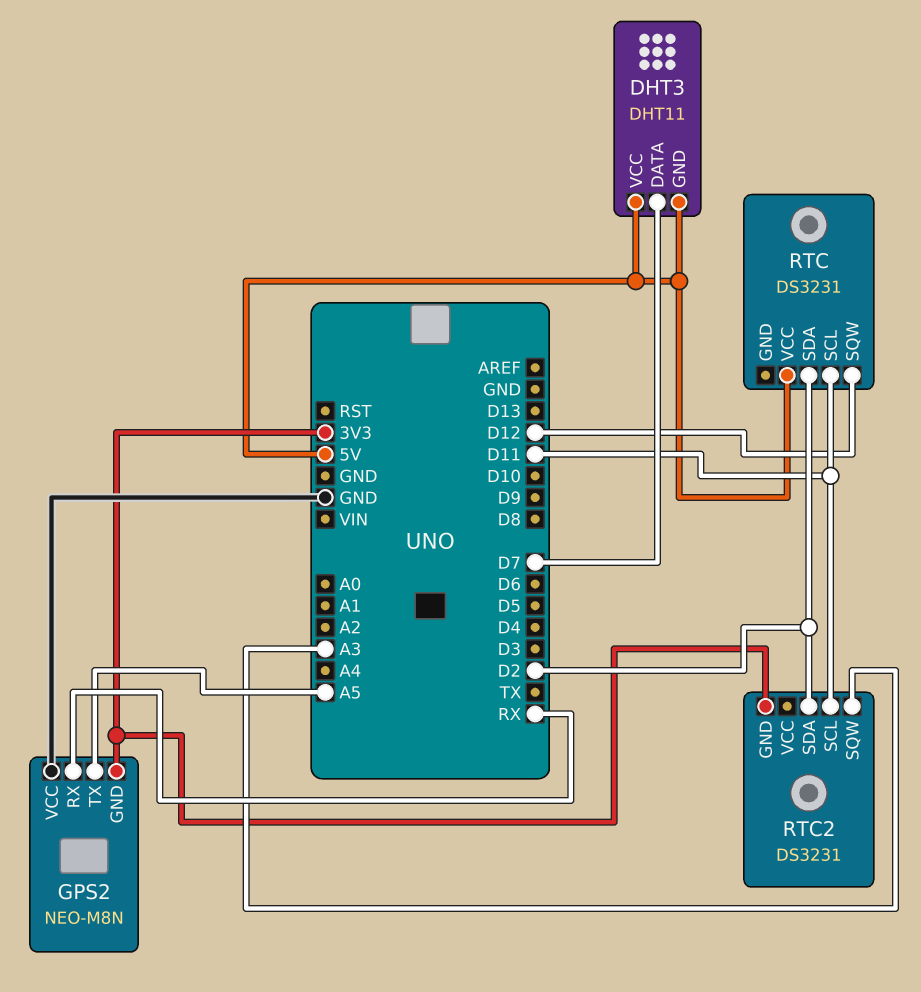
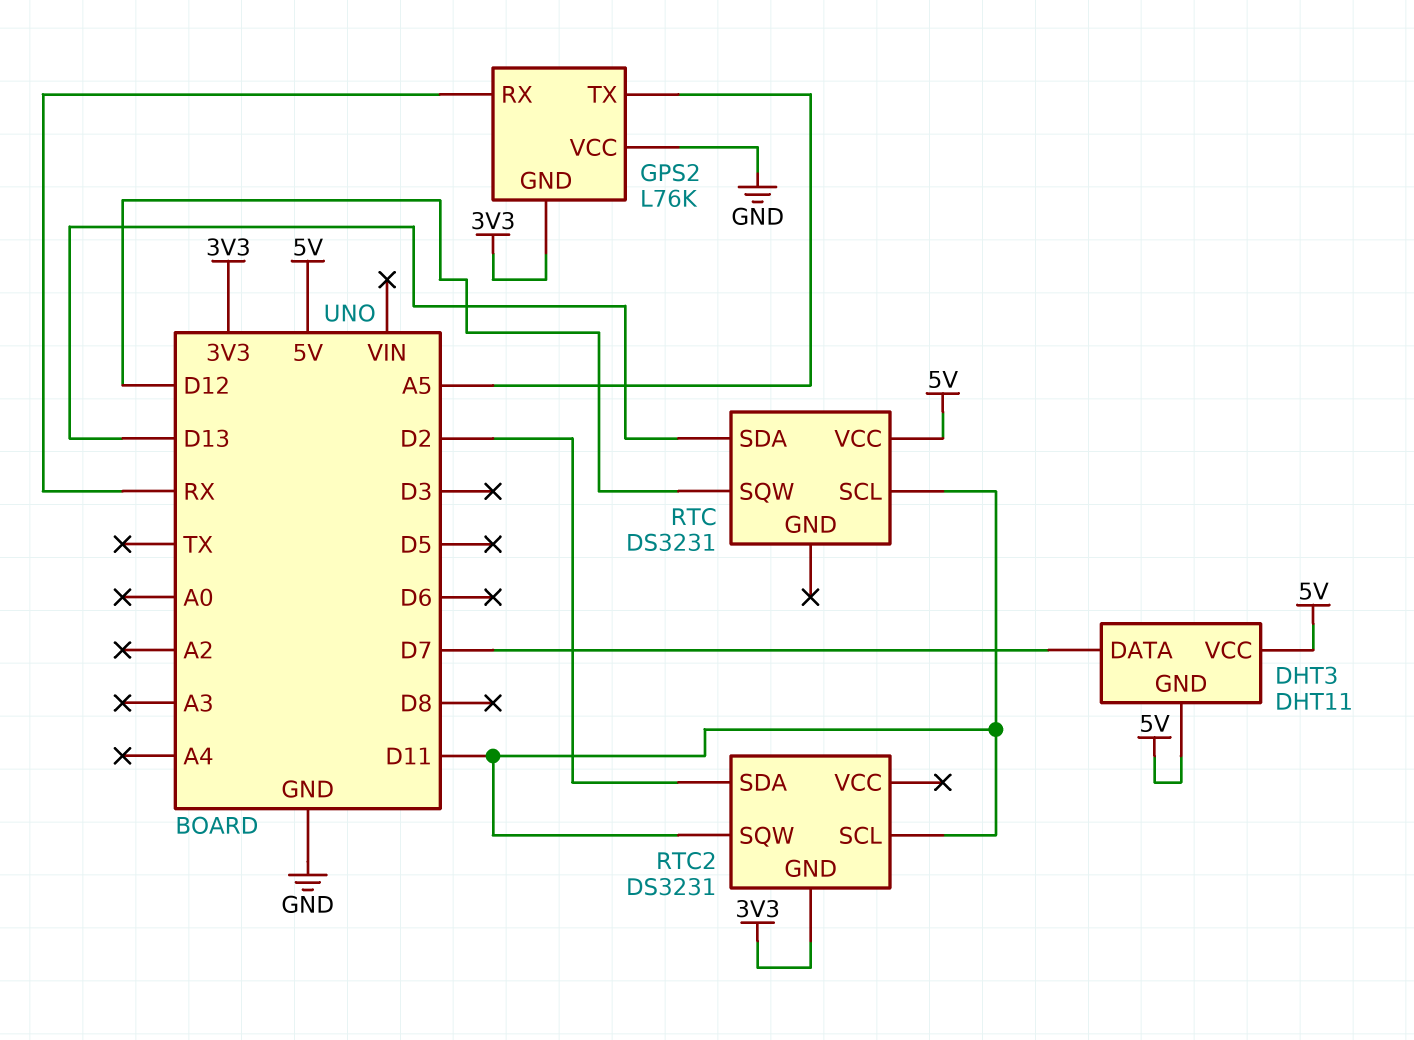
GPS2: NEO-M8N -> L76K
RTC pin SDA: D2 -> D13
RTC2 pin SQW: A3 -> D11

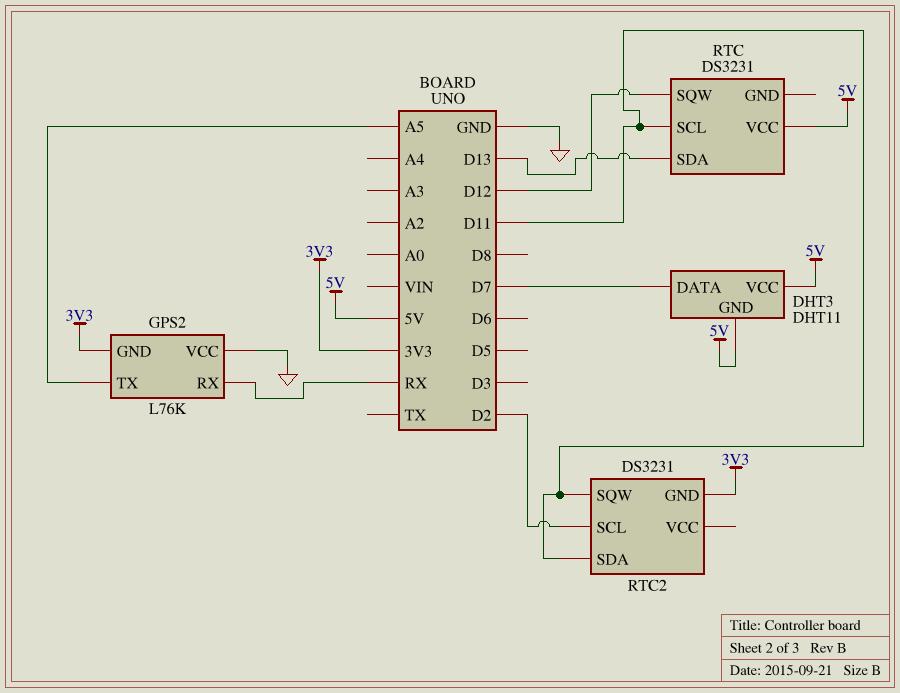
RTC2 pin SCL: D11 -> D2
RTC2 pin SDA: D2 -> D11

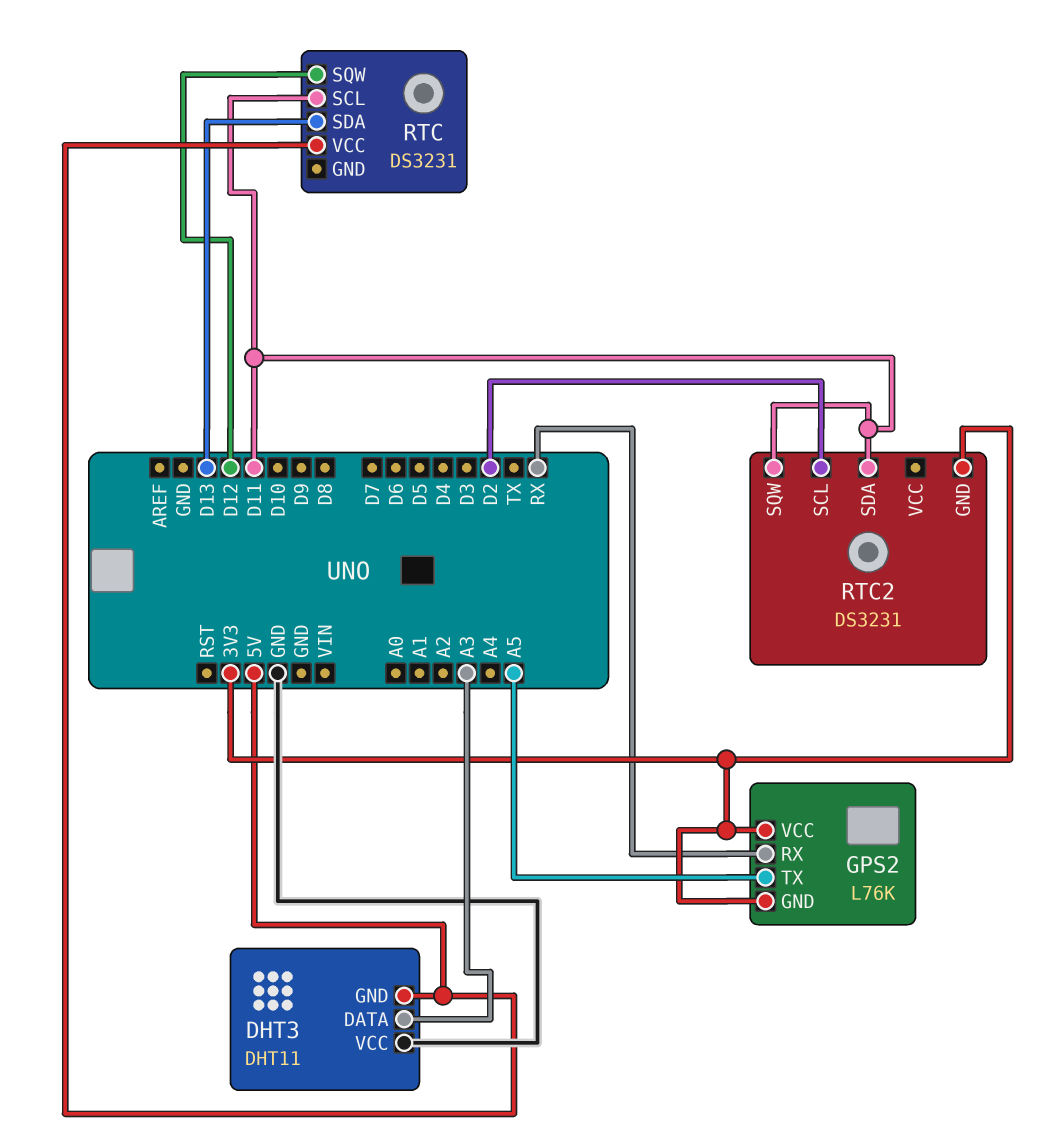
DHT3 pin DATA: D7 -> A3
DHT3 pin VCC: 5V -> GND
GPS2 pin VCC: GND -> 3V3

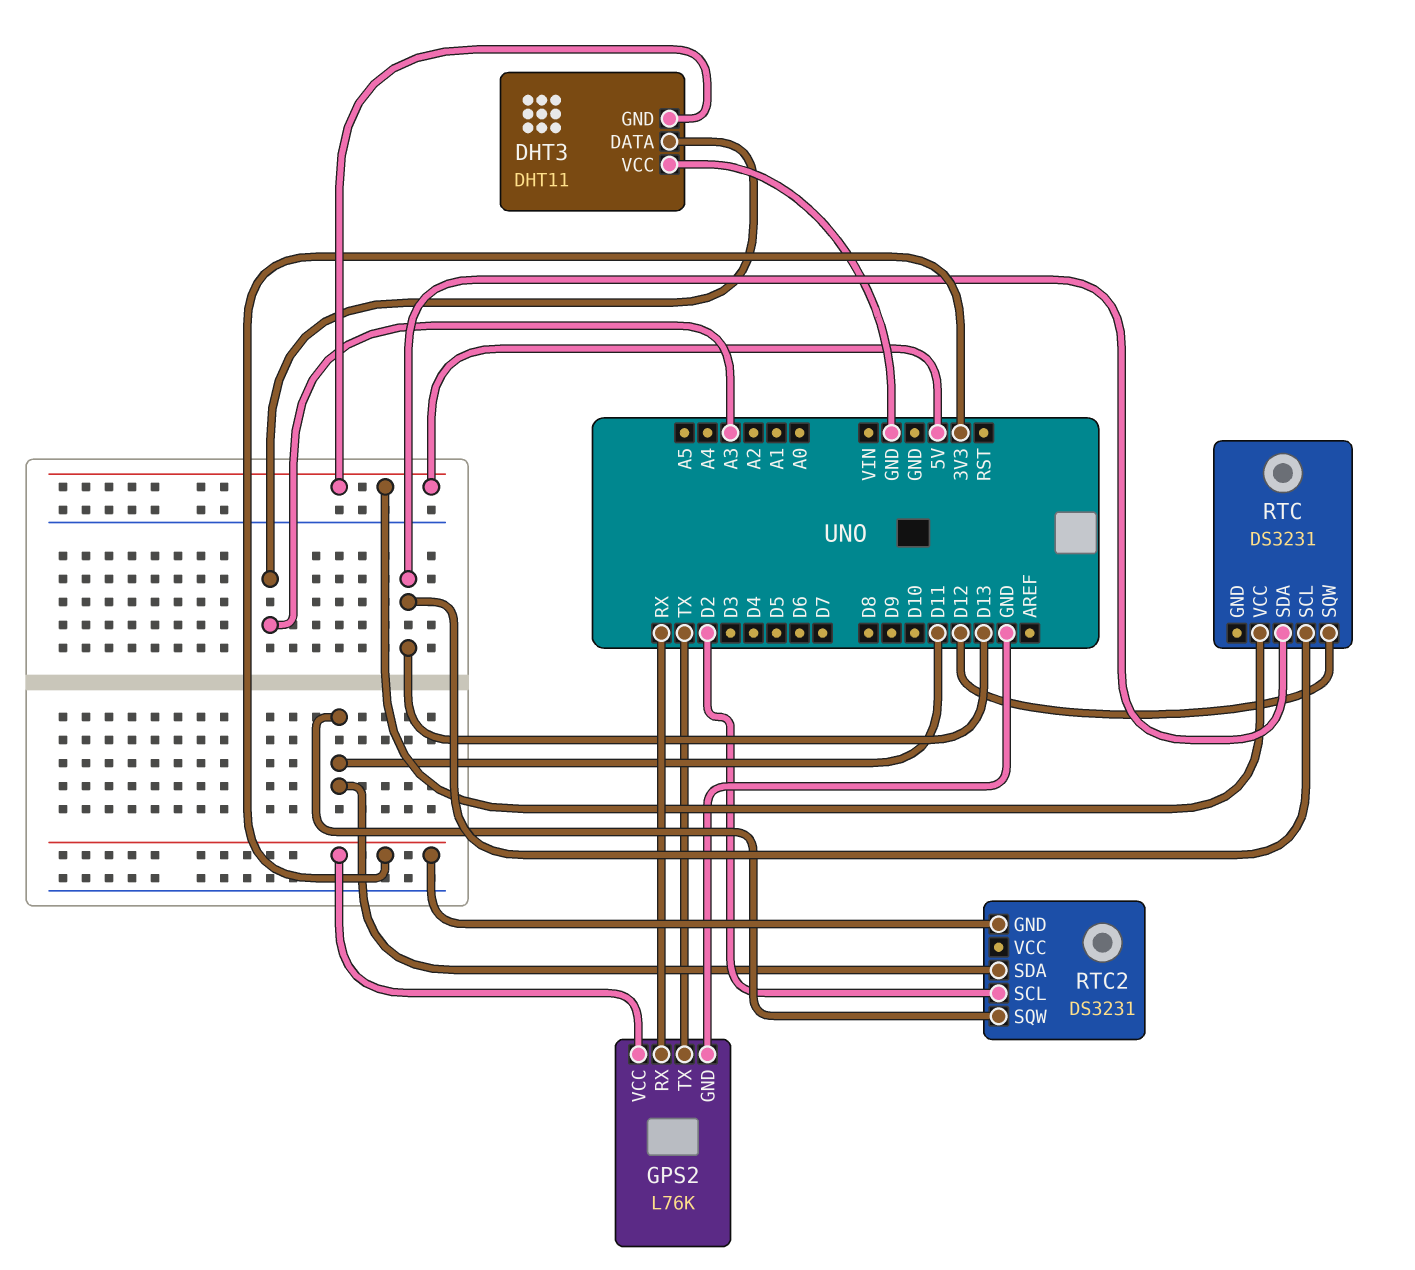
GPS2 pin GND: 3V3 -> GND
GPS2 pin TX: A5 -> TX
RTC pin SCL: D11 -> D13

